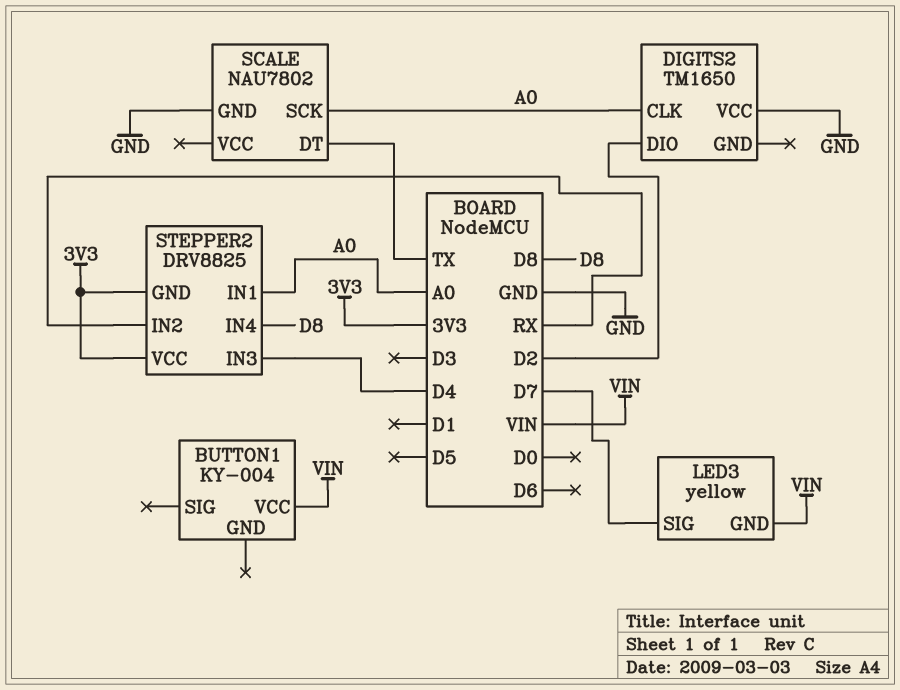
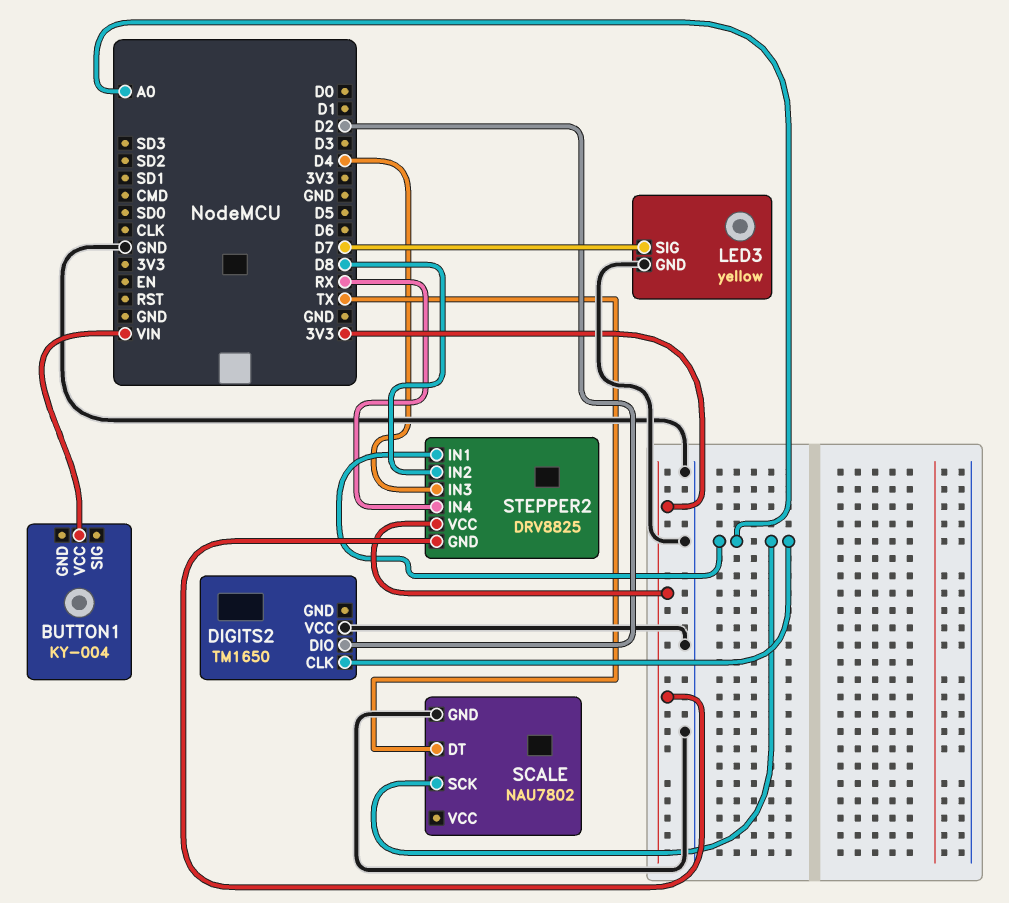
LED3 pin GND: VIN -> GND
STEPPER2 pin IN2: RX -> D8
STEPPER2 pin IN4: D8 -> RX

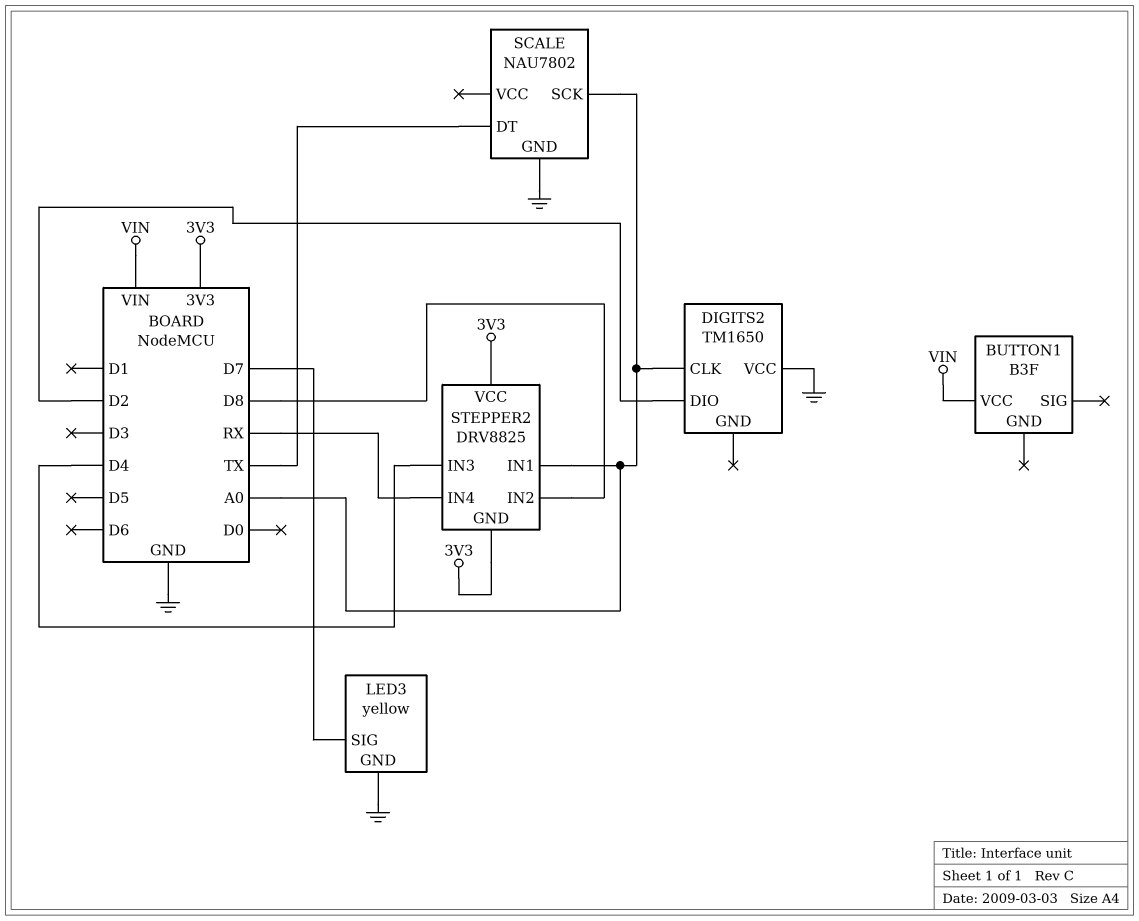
BUTTON1: KY-004 -> B3F

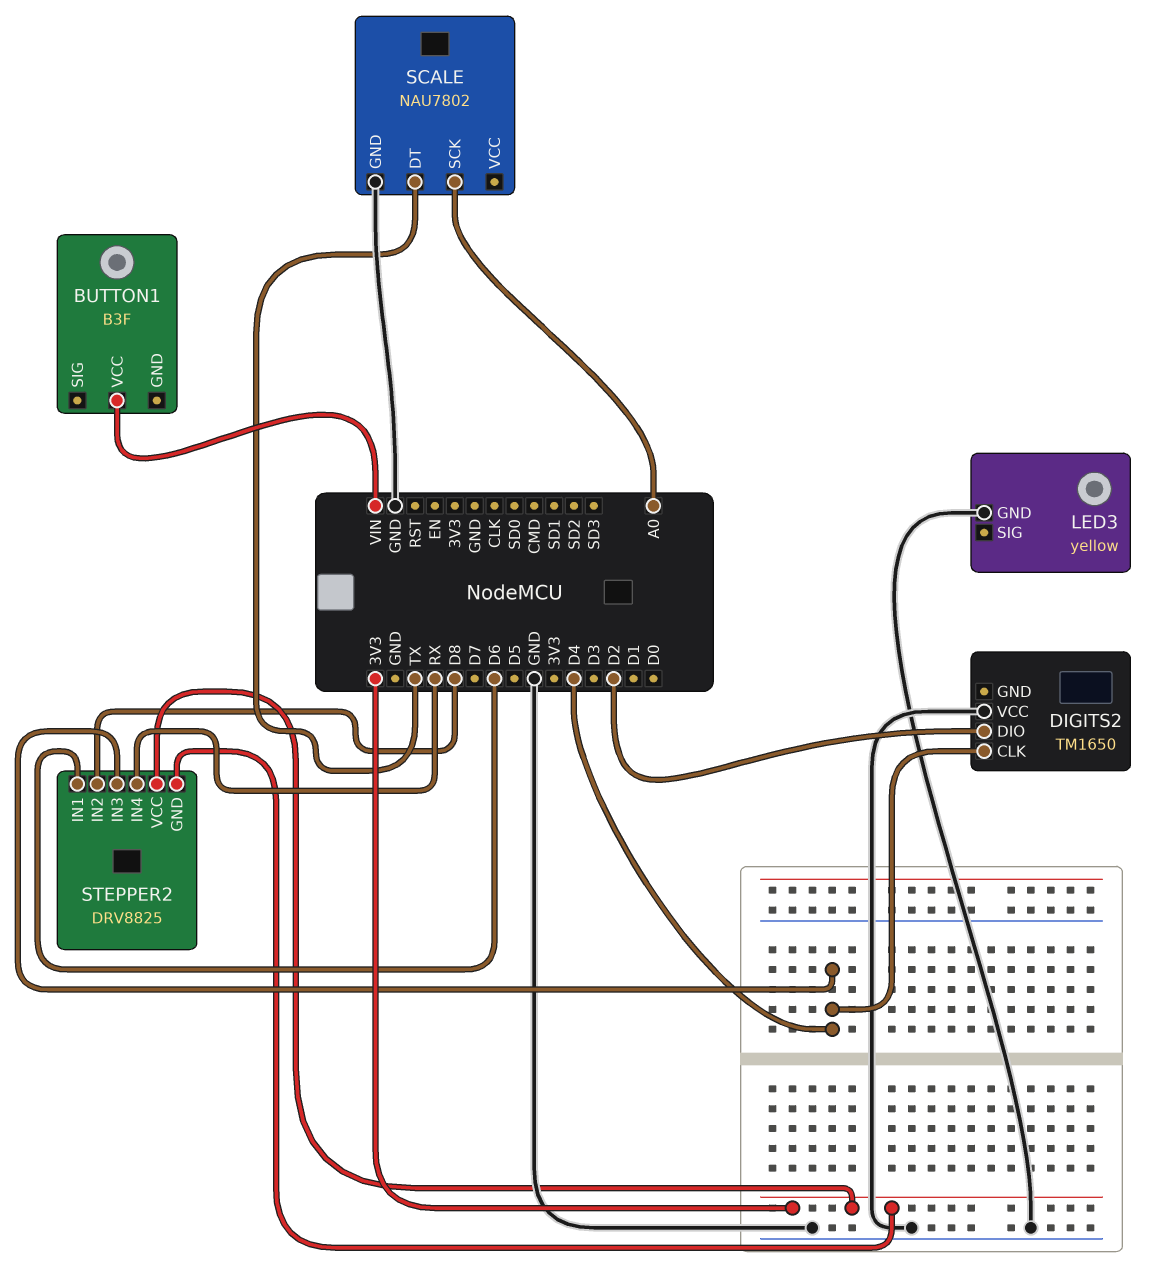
DIGITS2 pin CLK: A0 -> D4
LED3 pin SIG: D7 -> none
STEPPER2 pin IN1: A0 -> D6

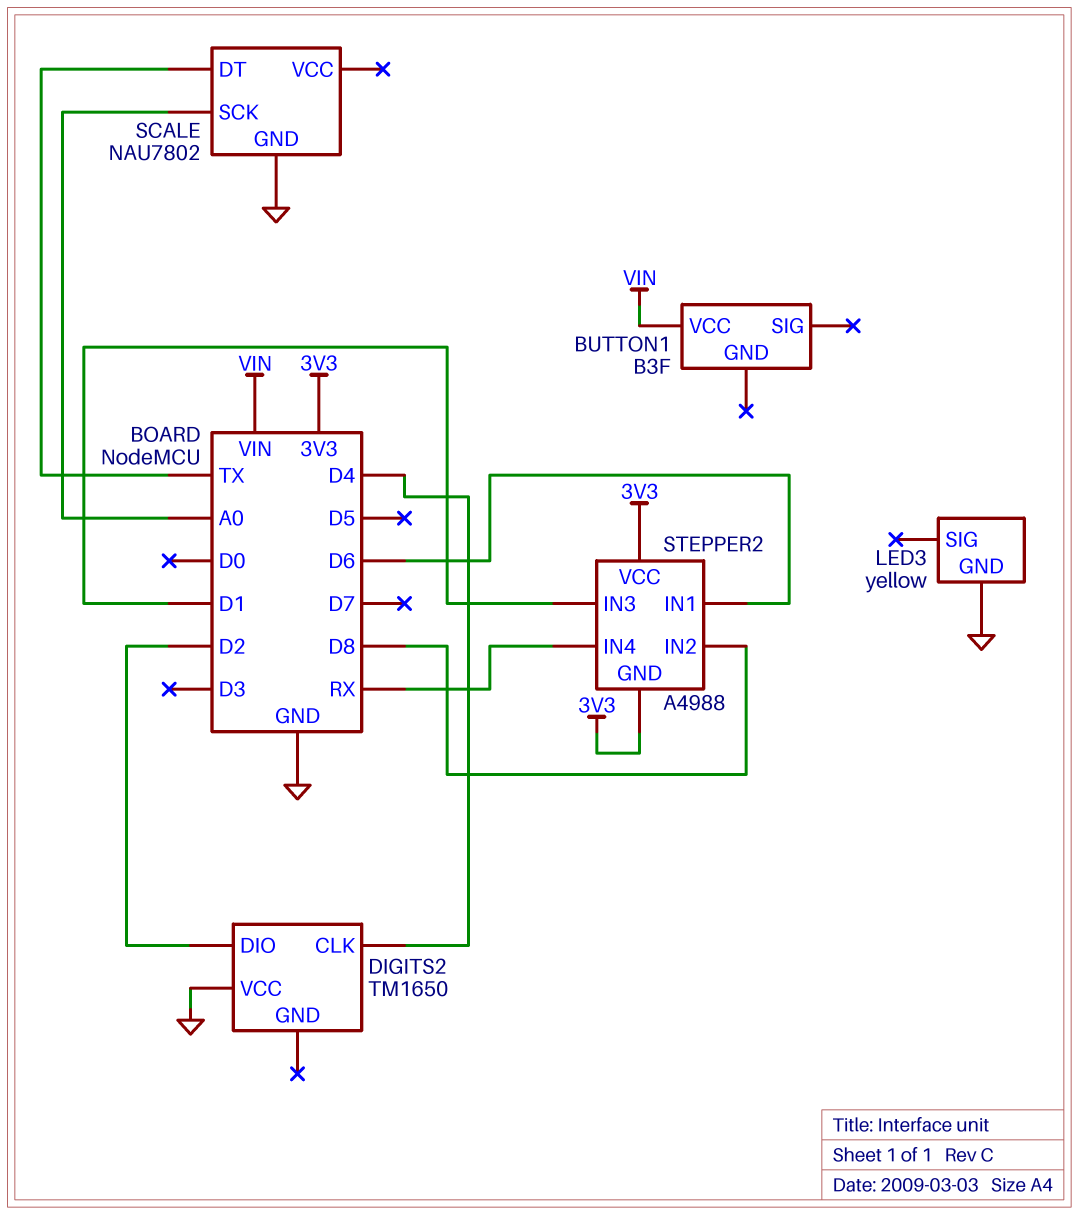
STEPPER2: DRV8825 -> A4988
STEPPER2 pin IN3: D4 -> D1

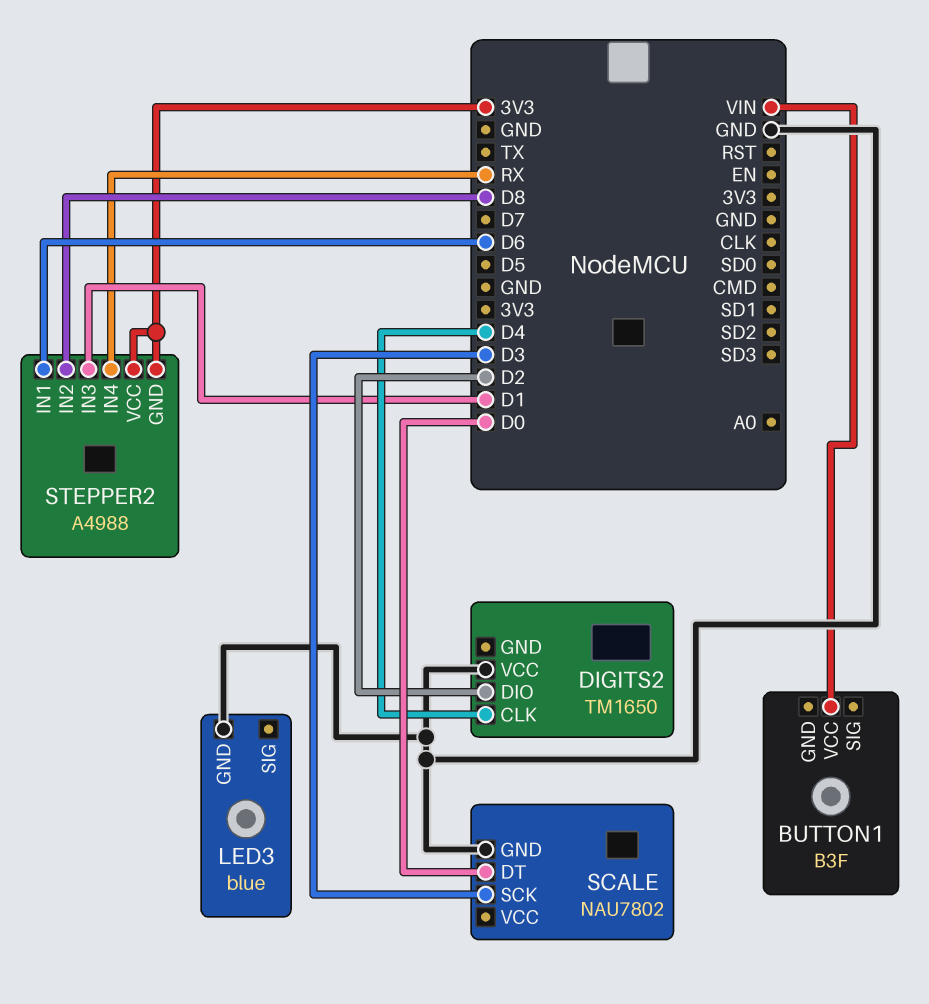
LED3: yellow -> blue
SCALE pin DT: TX -> D0
SCALE pin SCK: A0 -> D3

